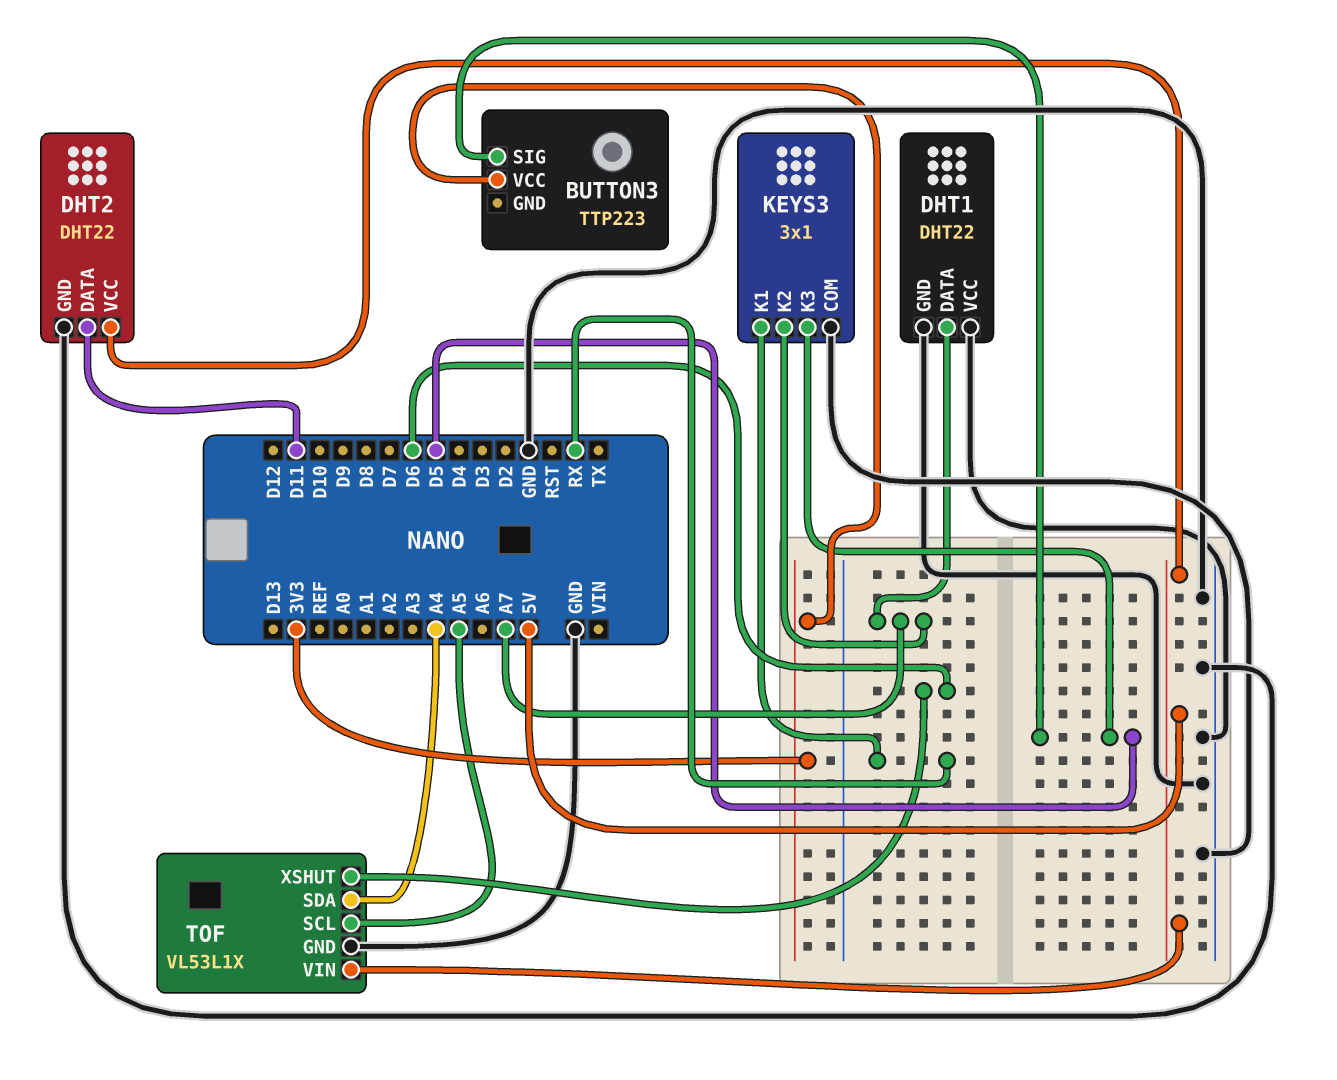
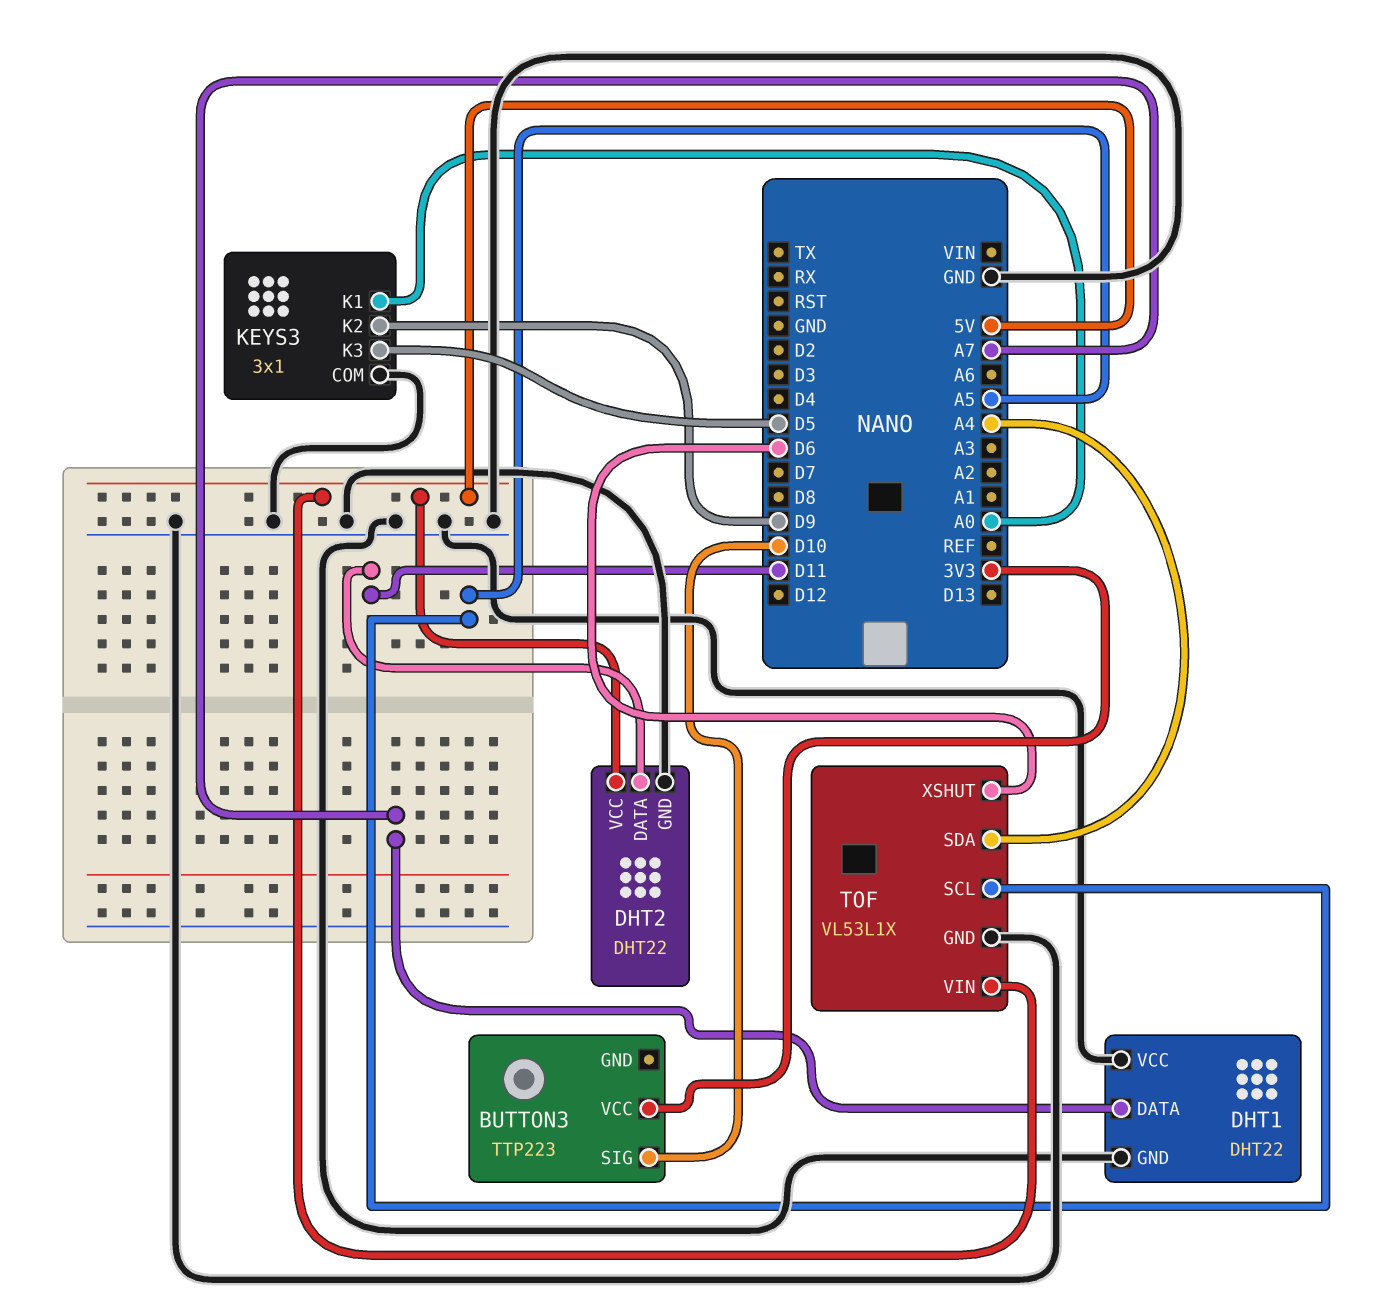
BUTTON3 pin SIG: D5 -> D10
KEYS3 pin K1: RX -> A0
KEYS3 pin K2: A7 -> D9

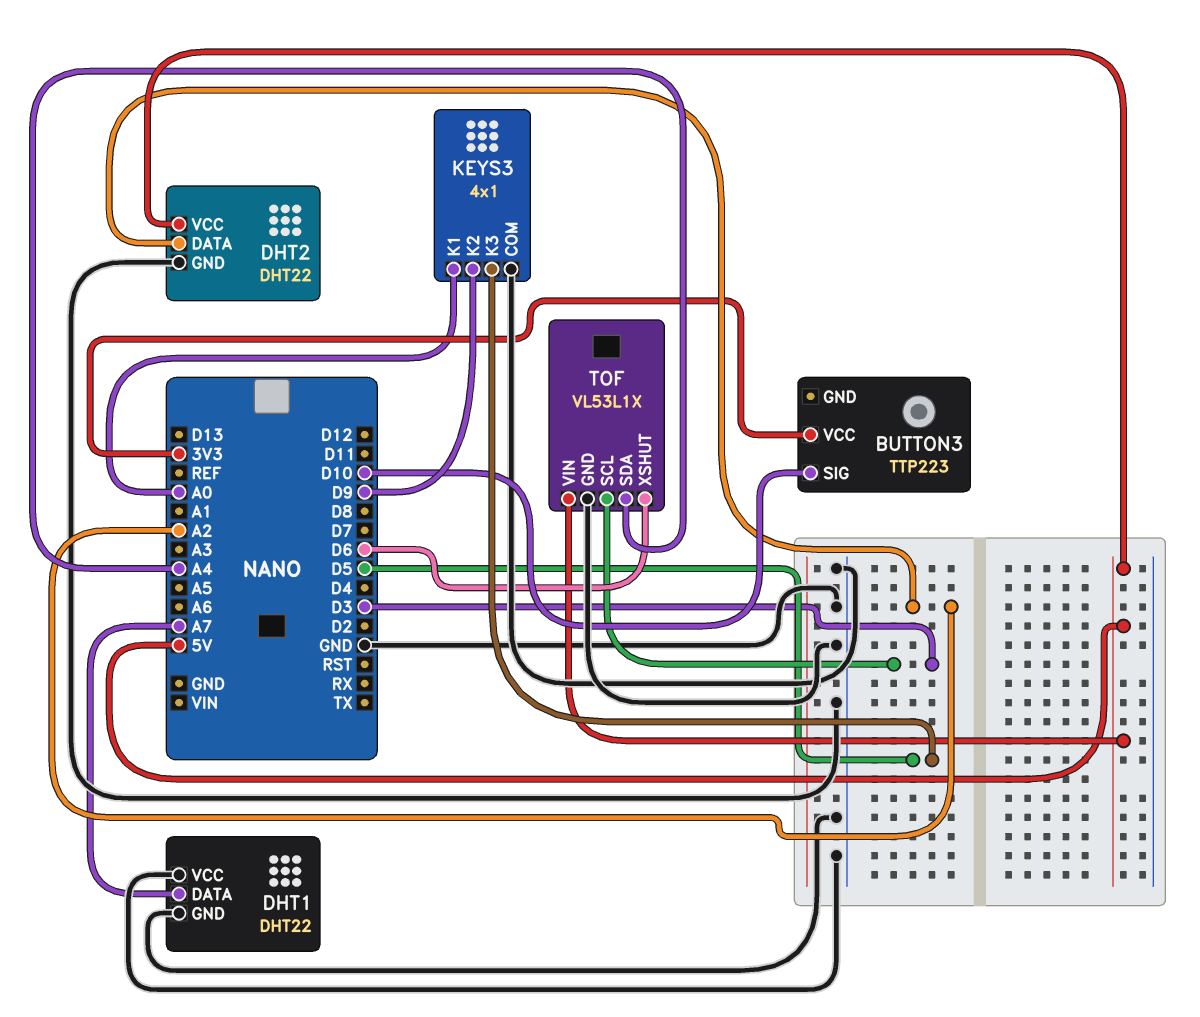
DHT2 pin DATA: D11 -> A2
KEYS3: 3x1 -> 4x1
TOF pin SCL: A5 -> D3

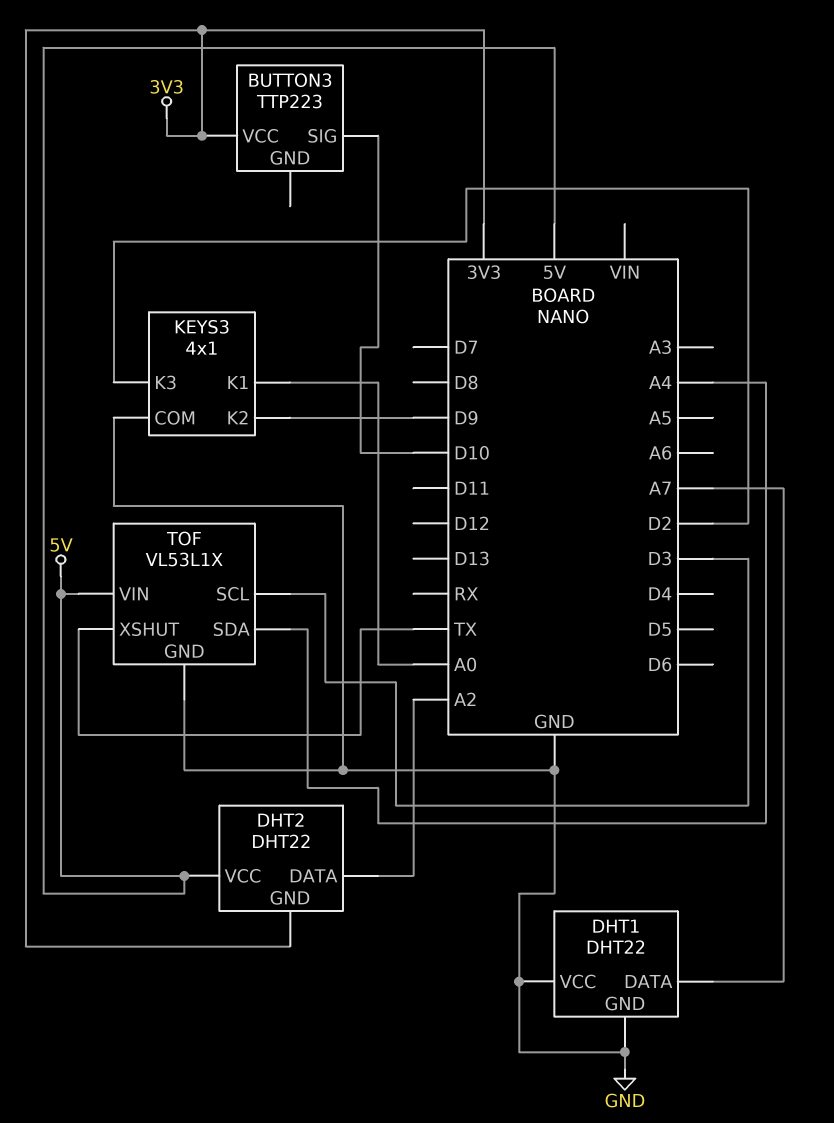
DHT2 pin GND: GND -> 3V3
KEYS3 pin K3: D5 -> D2
TOF pin XSHUT: D6 -> TX

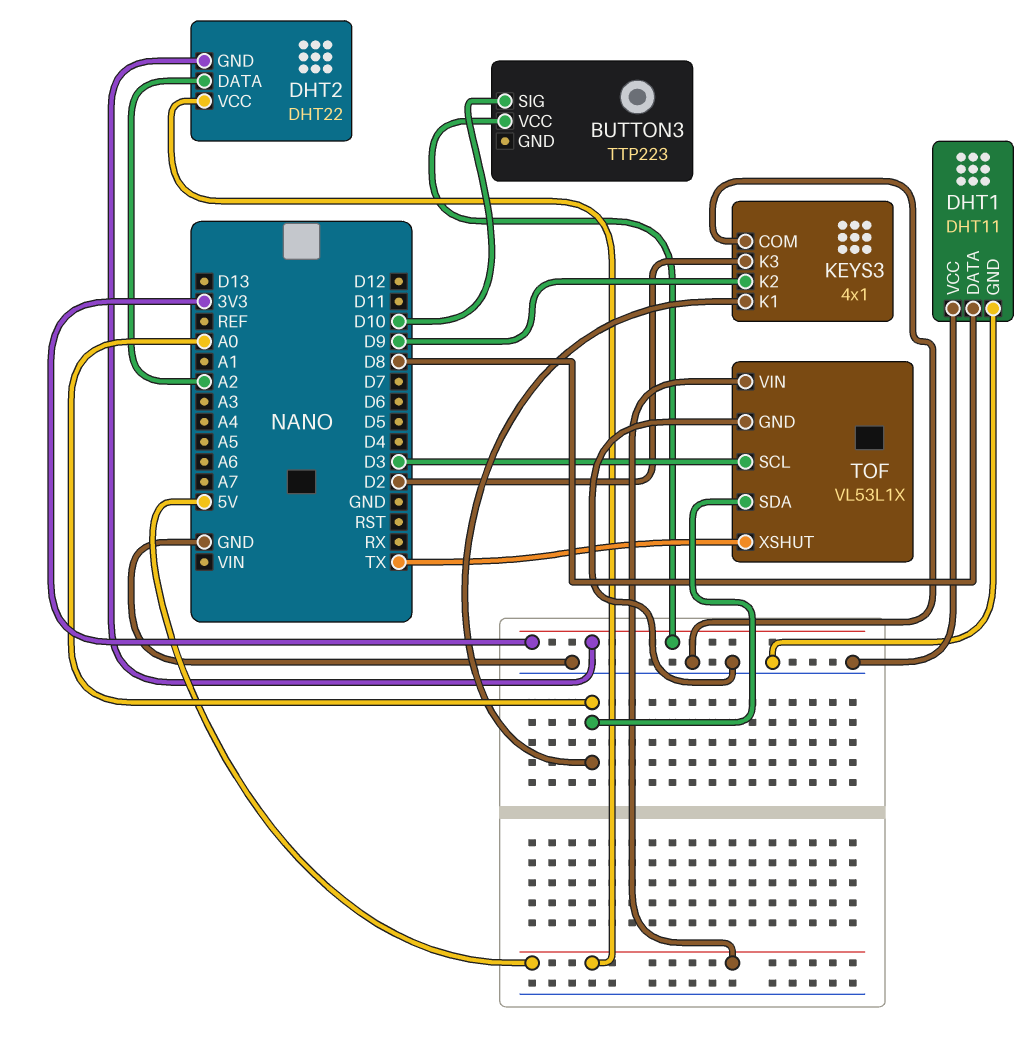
DHT1: DHT22 -> DHT11
DHT1 pin DATA: A7 -> D8
TOF pin SDA: A4 -> A0

